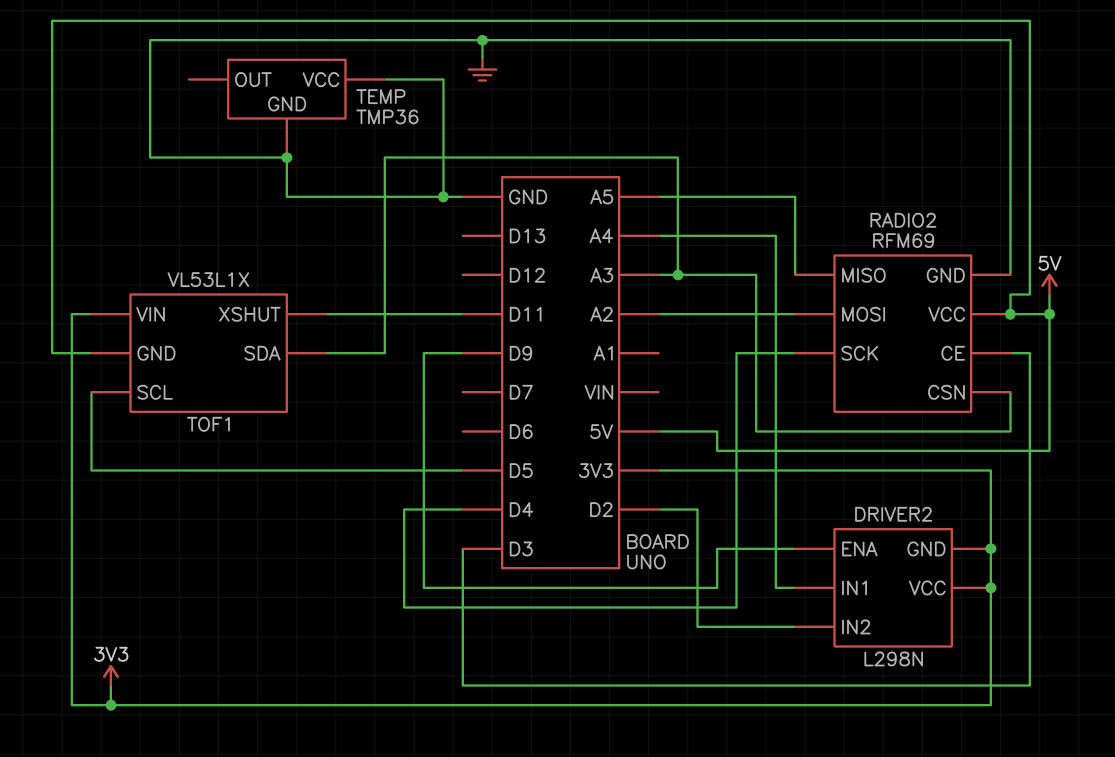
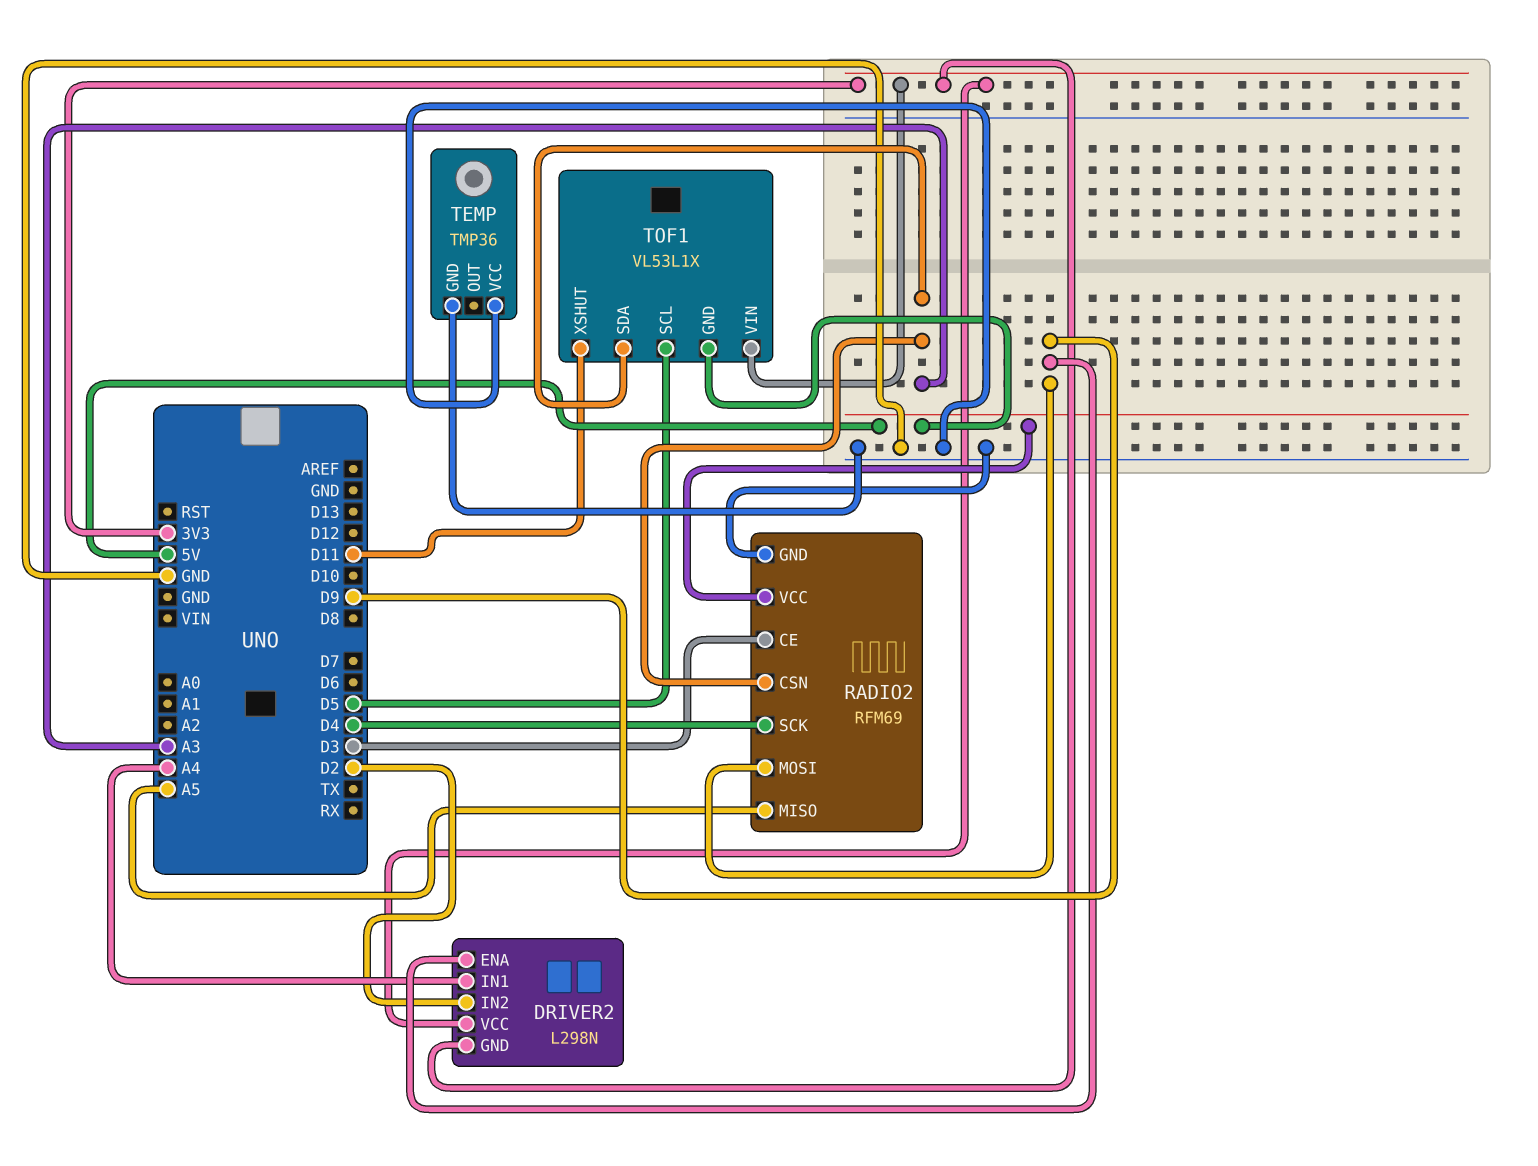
RADIO2 pin MOSI: A2 -> D9

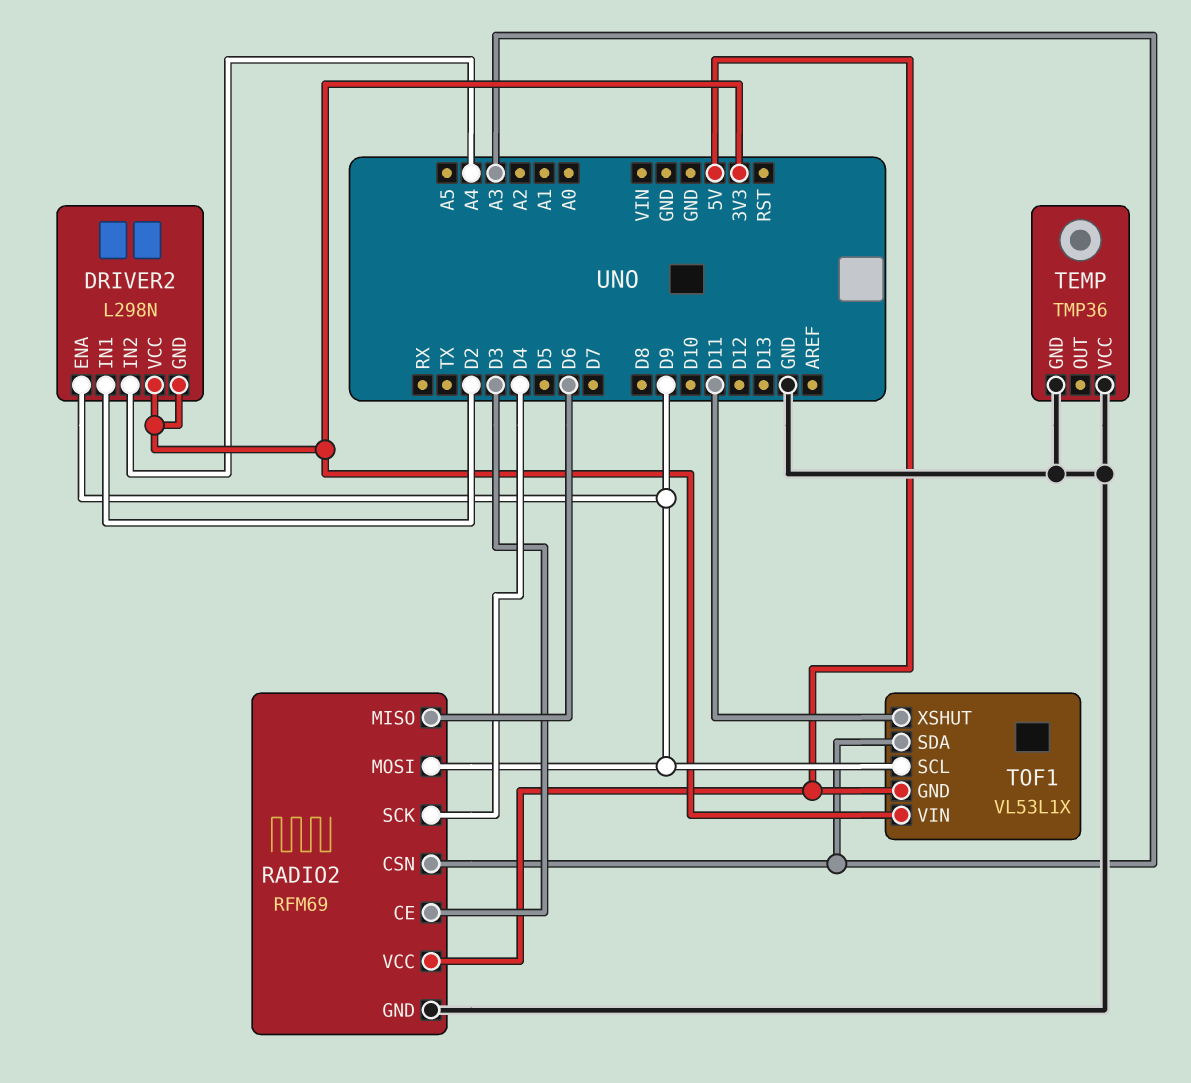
DRIVER2 pin IN1: A4 -> D2
DRIVER2 pin IN2: D2 -> A4
RADIO2 pin MISO: A5 -> D6
TOF1 pin SCL: D5 -> D9

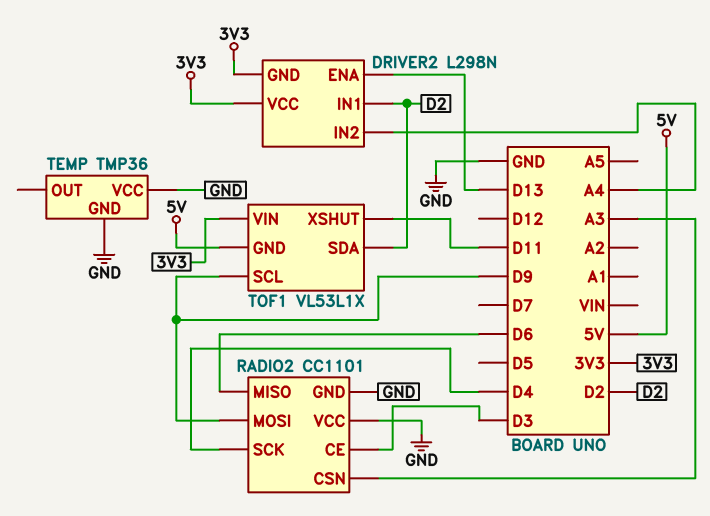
DRIVER2 pin ENA: D9 -> D13
RADIO2: RFM69 -> CC1101
RADIO2 pin VCC: 5V -> GND
TOF1 pin SDA: A3 -> D2

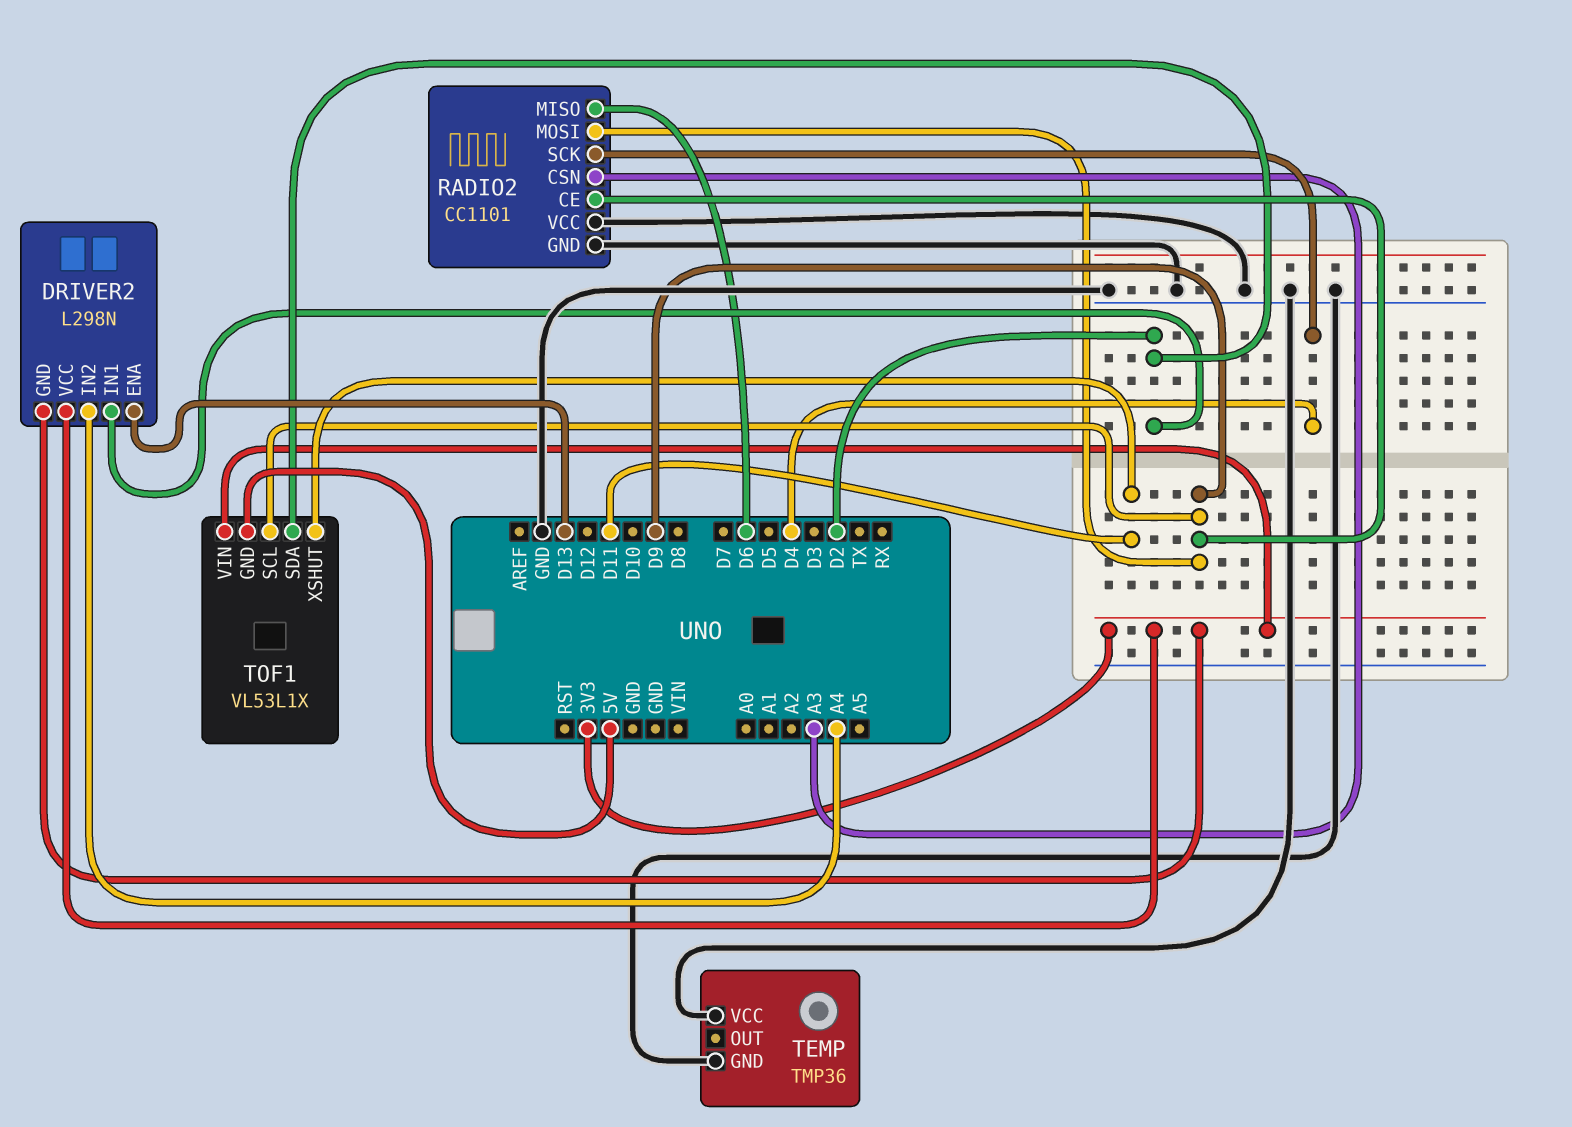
RADIO2 pin CE: D3 -> D9

